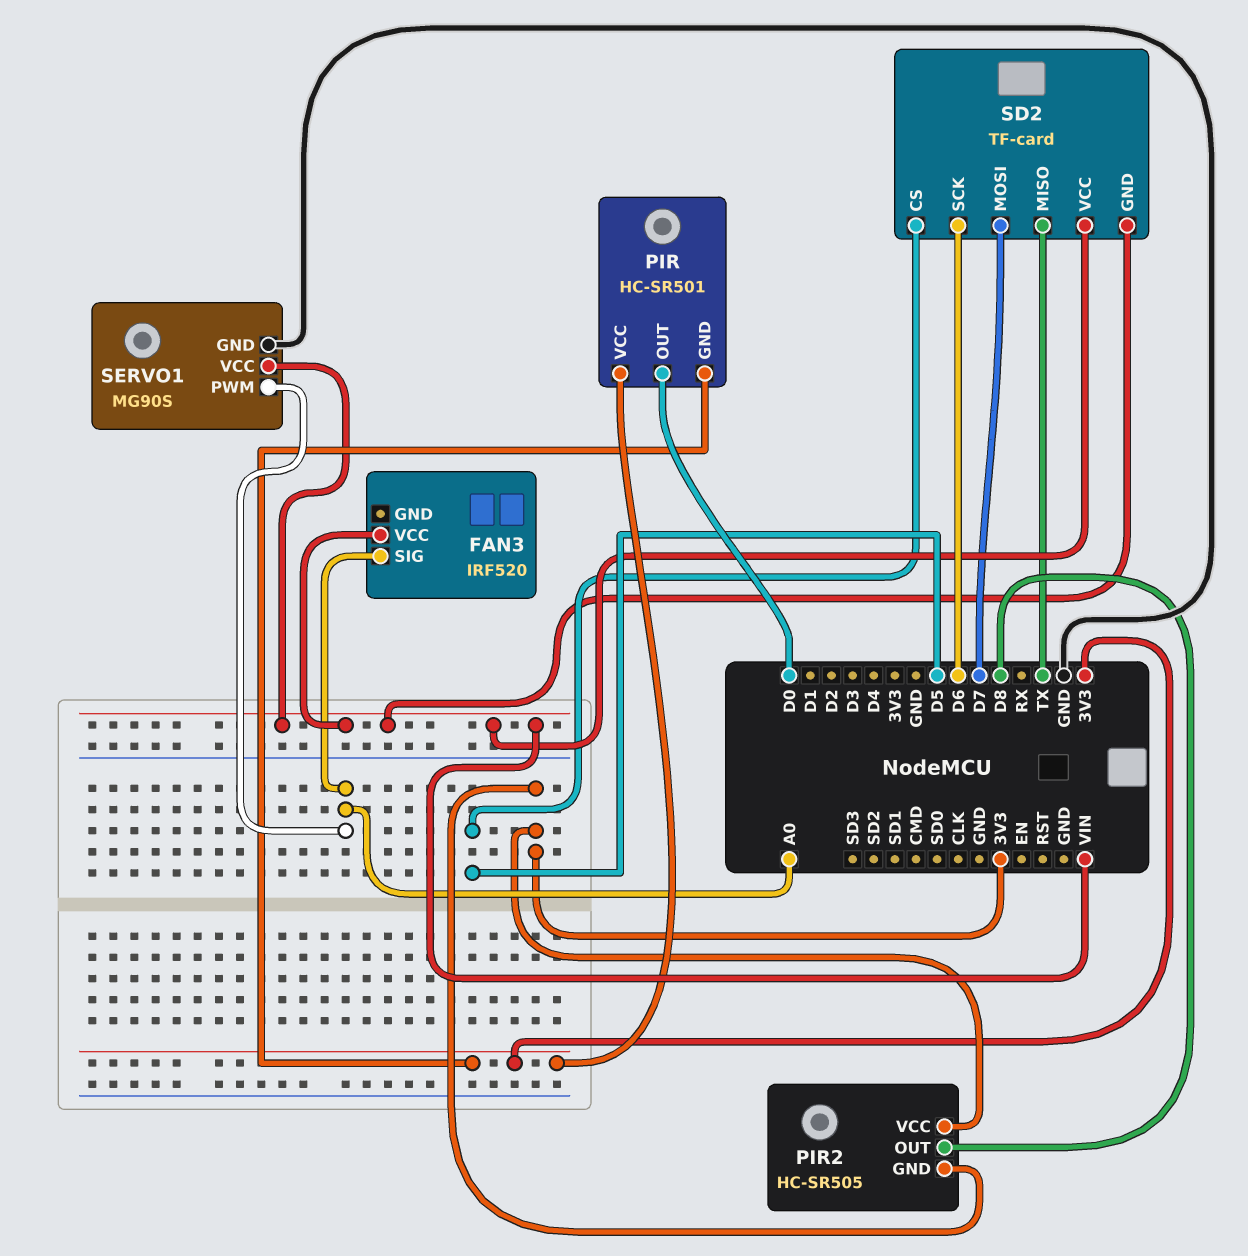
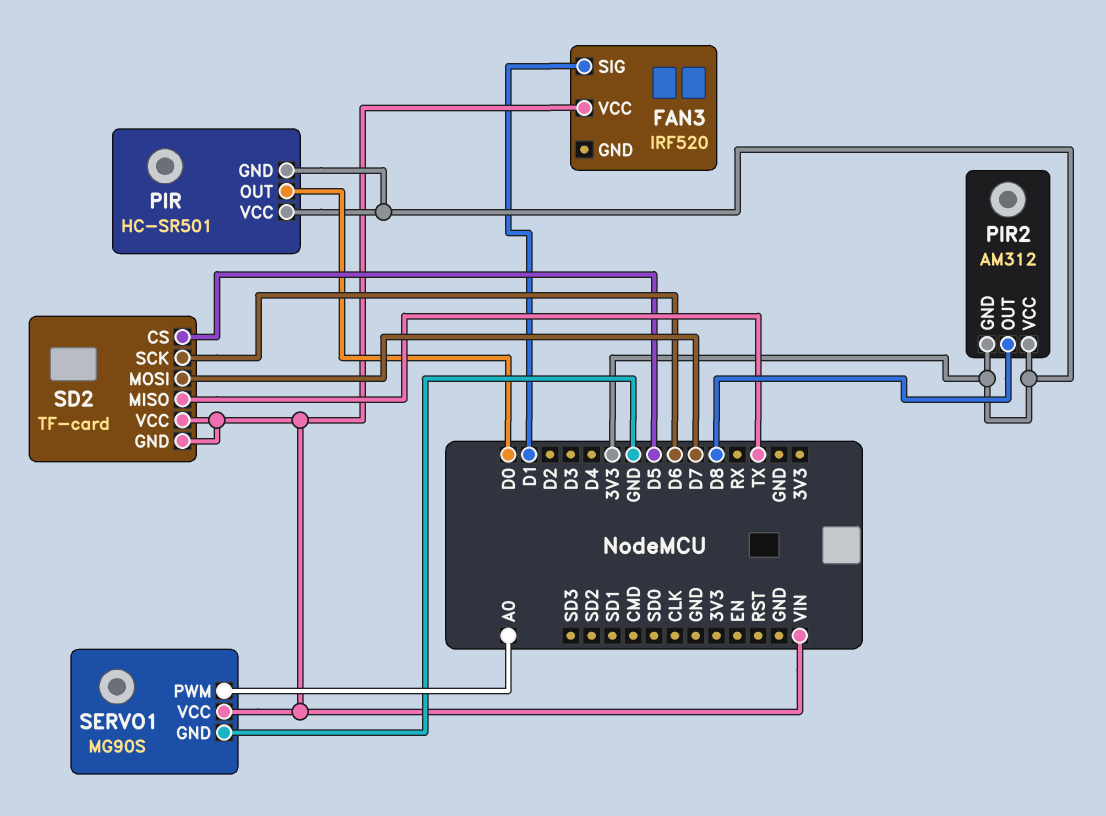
FAN3 pin SIG: A0 -> D1
PIR2: HC-SR505 -> AM312

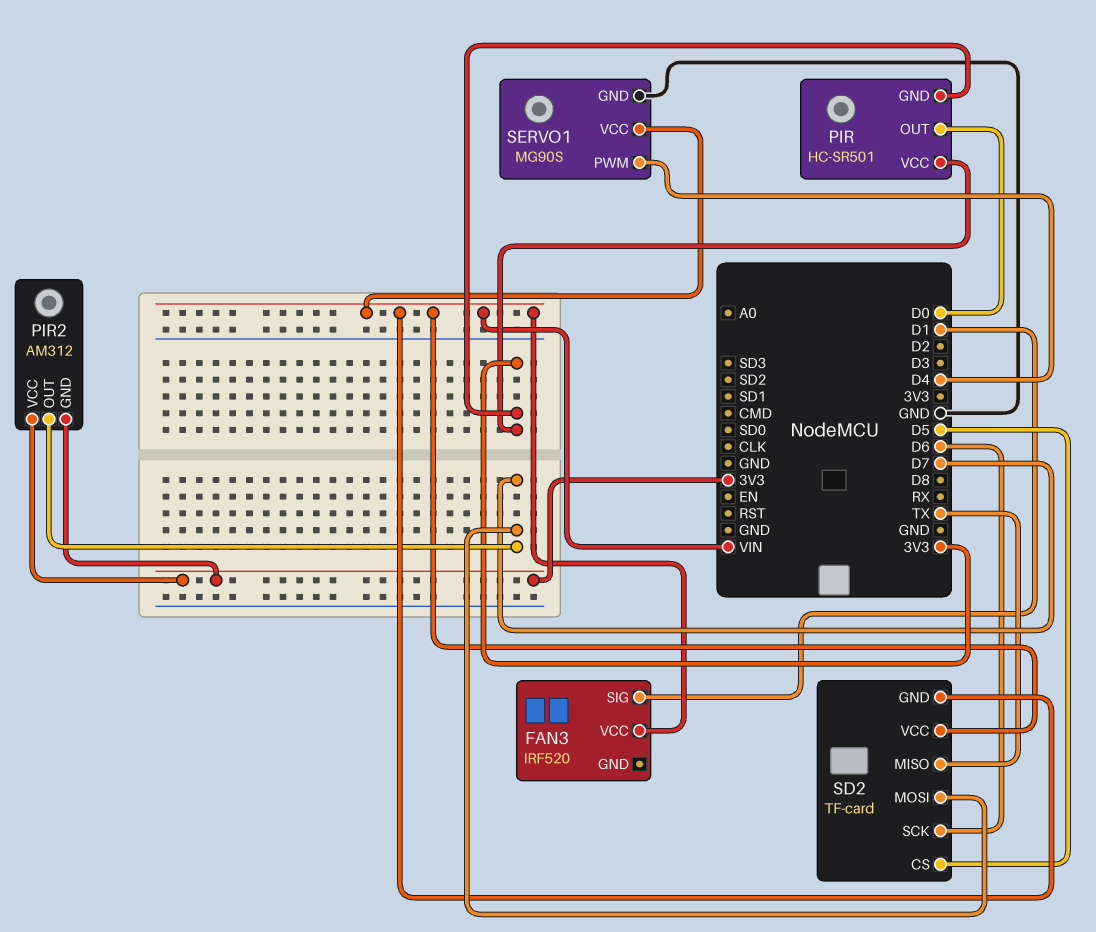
PIR2 pin OUT: D8 -> D7
SERVO1 pin PWM: A0 -> D4

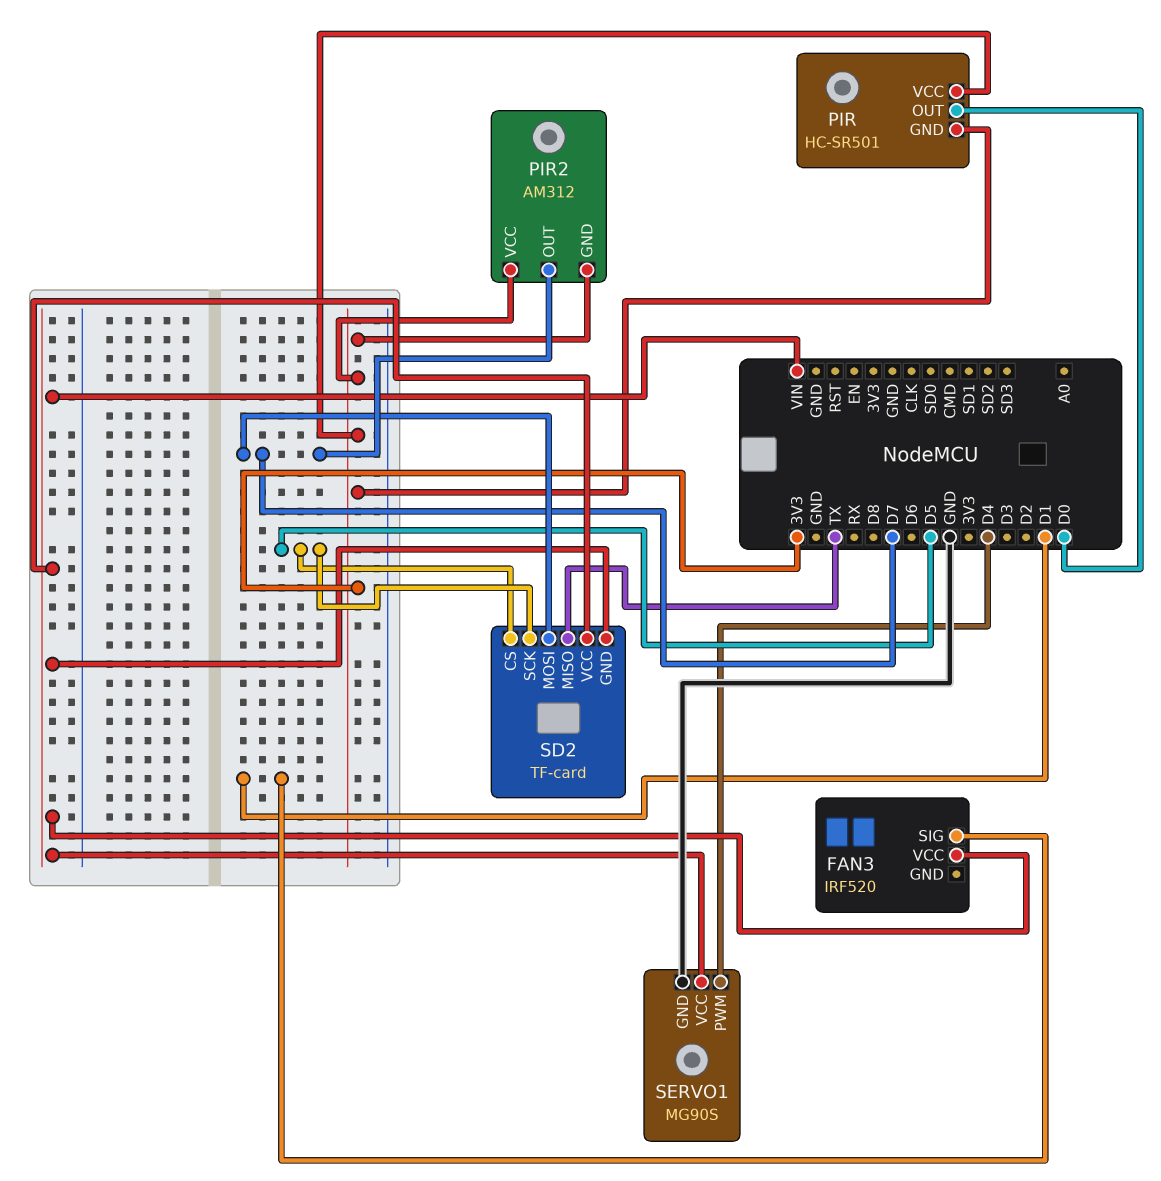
SD2 pin SCK: D6 -> D5

